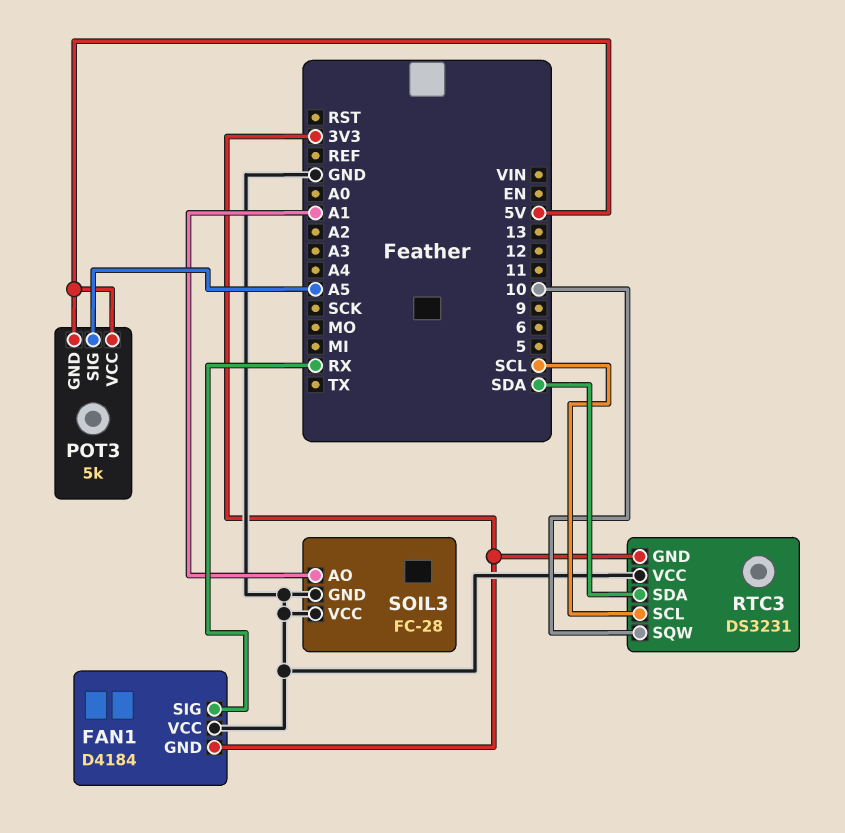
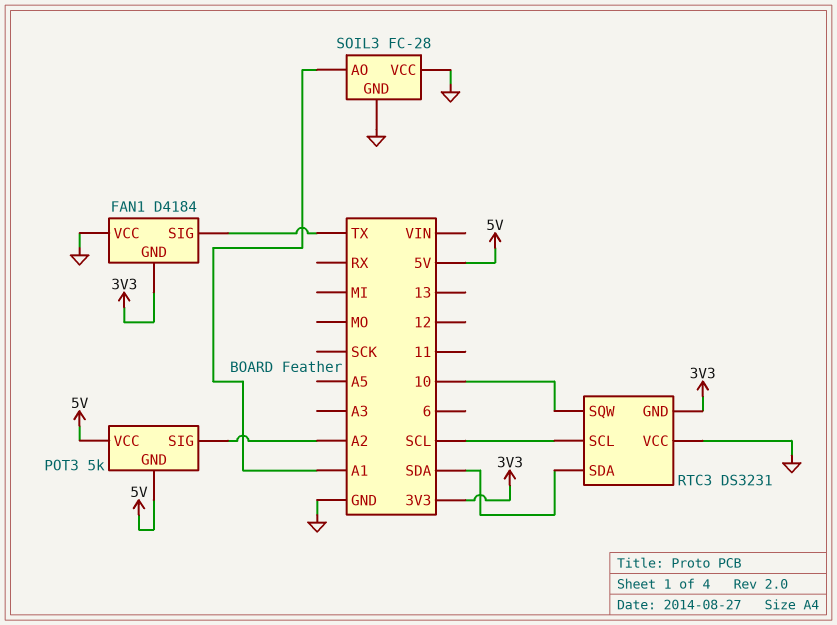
FAN1 pin SIG: RX -> TX
POT3 pin SIG: A5 -> A2

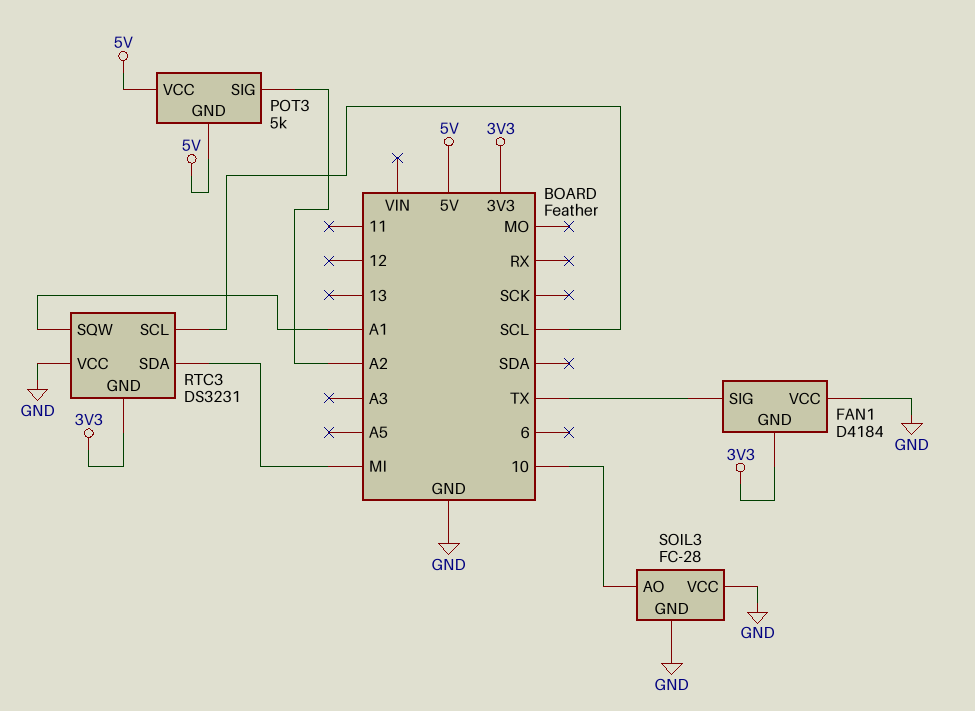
RTC3 pin SDA: SDA -> MI
RTC3 pin SQW: 10 -> A1
SOIL3 pin AO: A1 -> 10

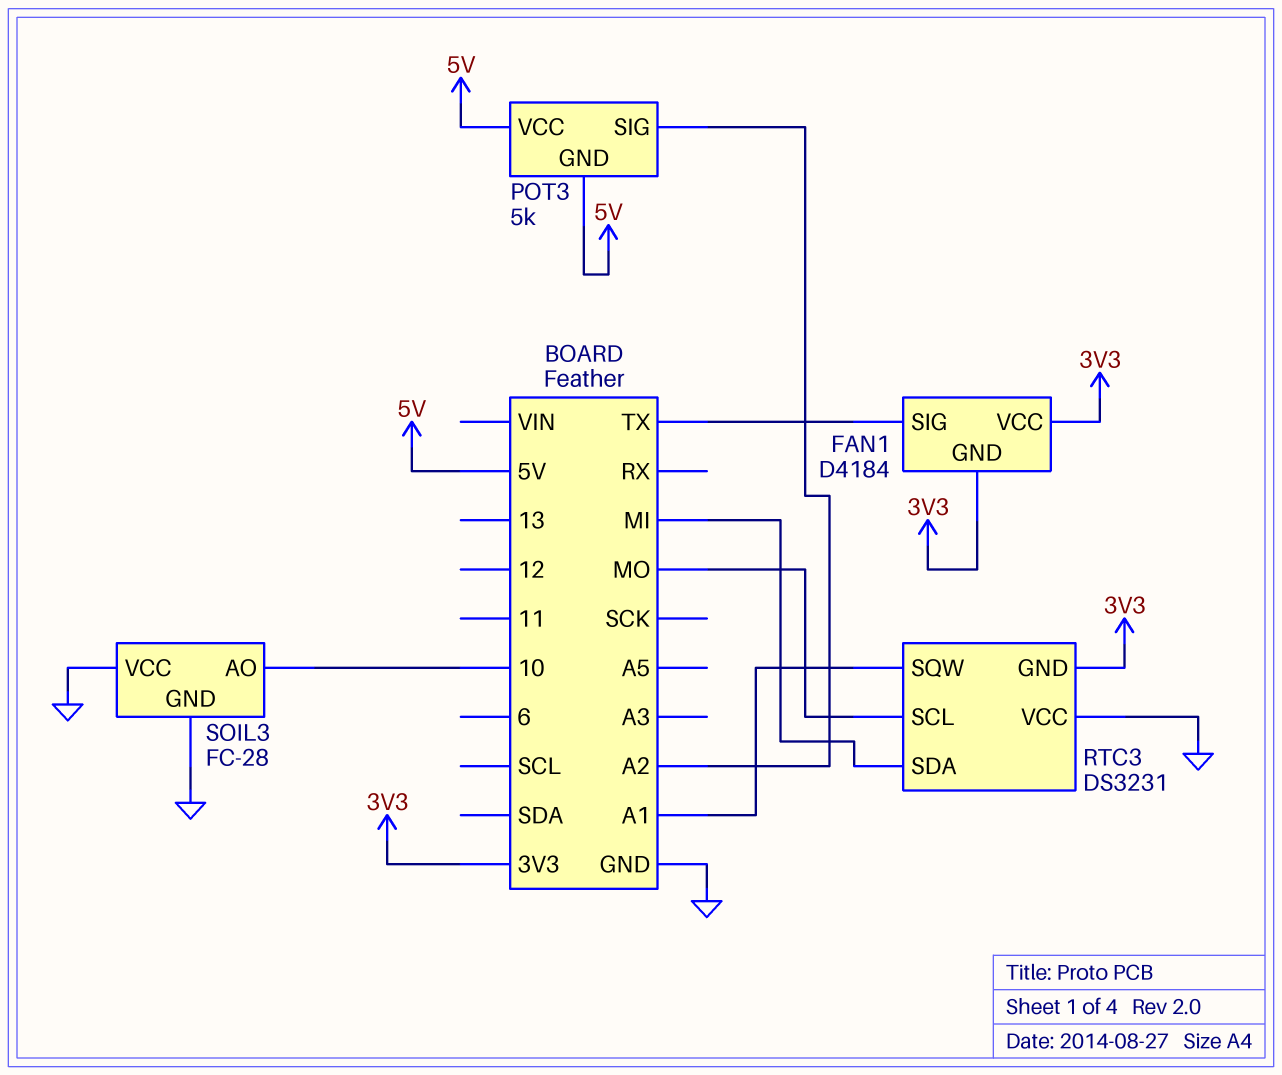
FAN1 pin VCC: GND -> 3V3
RTC3 pin SCL: SCL -> MO

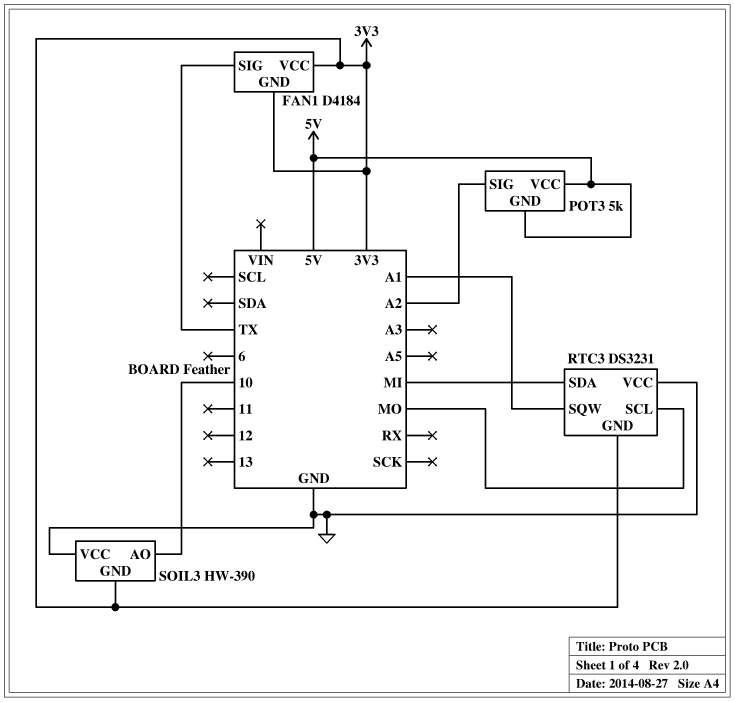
SOIL3: FC-28 -> HW-390
SOIL3 pin GND: GND -> 3V3

